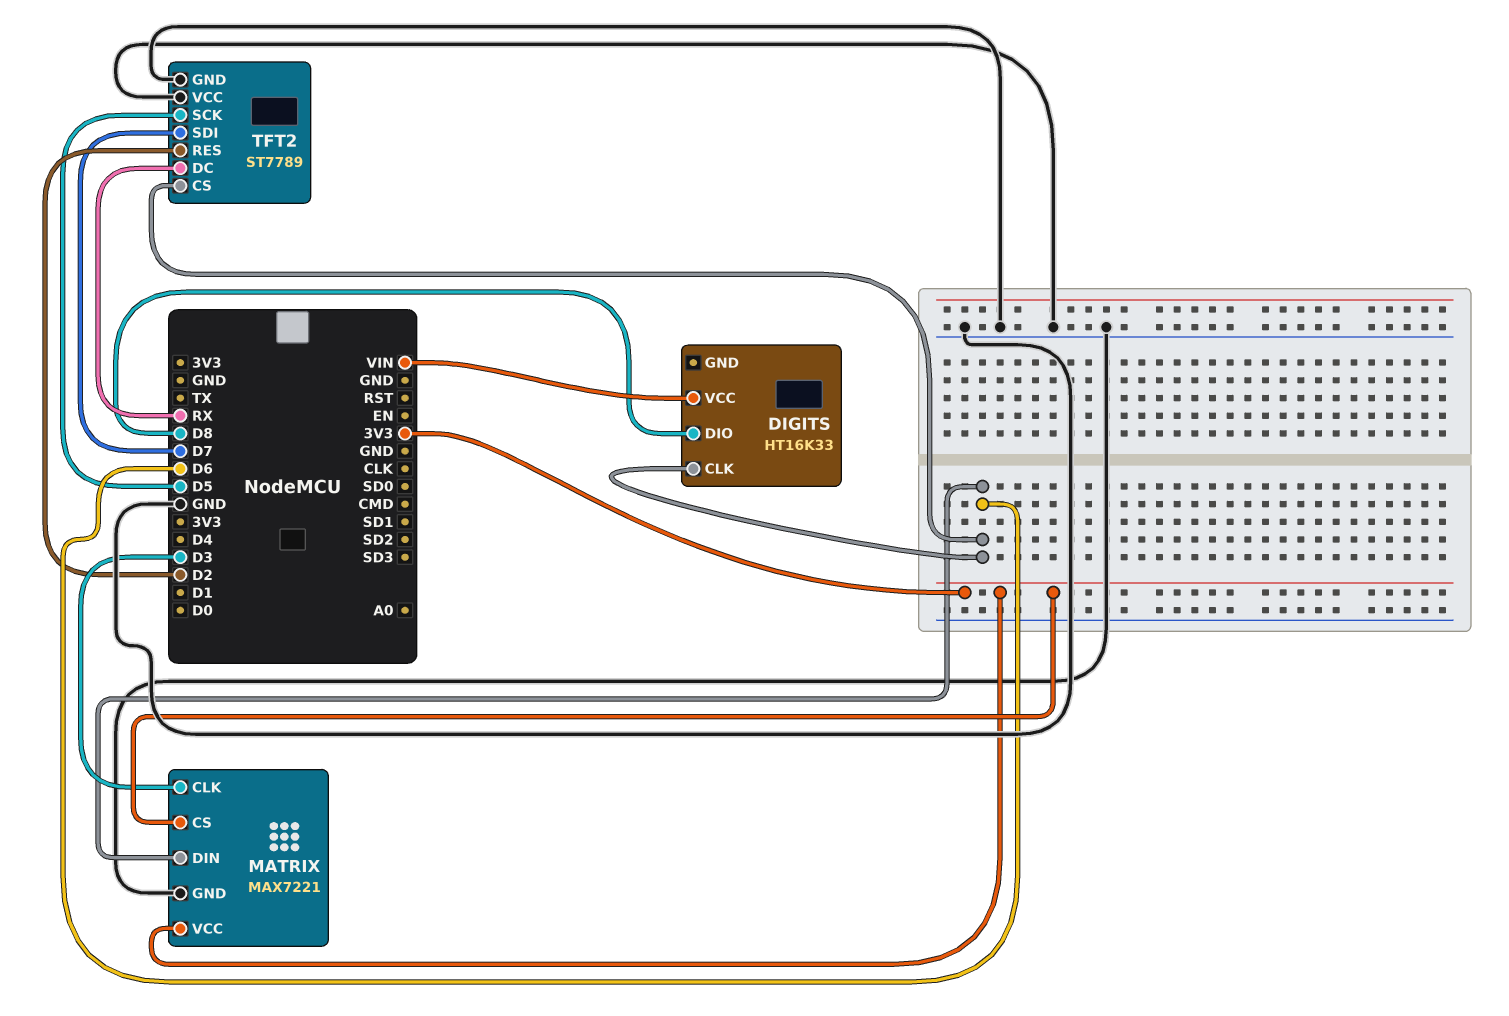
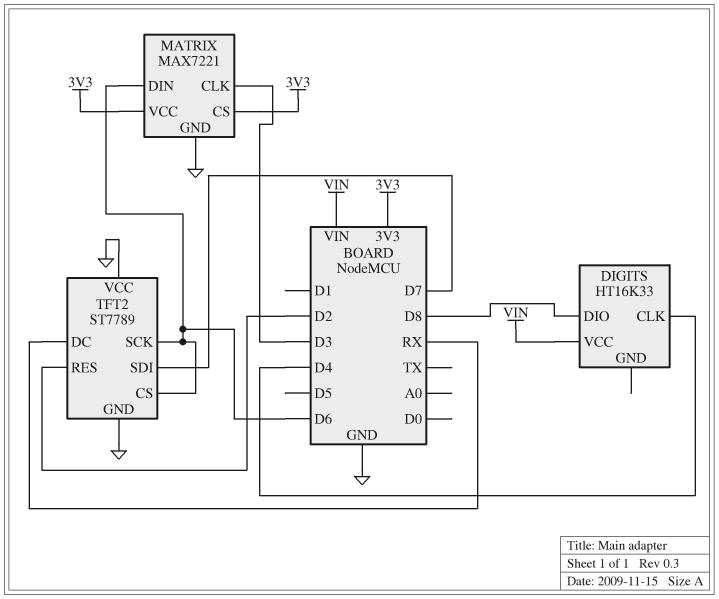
DIGITS pin CLK: D6 -> D4
TFT2 pin SCK: D5 -> D6

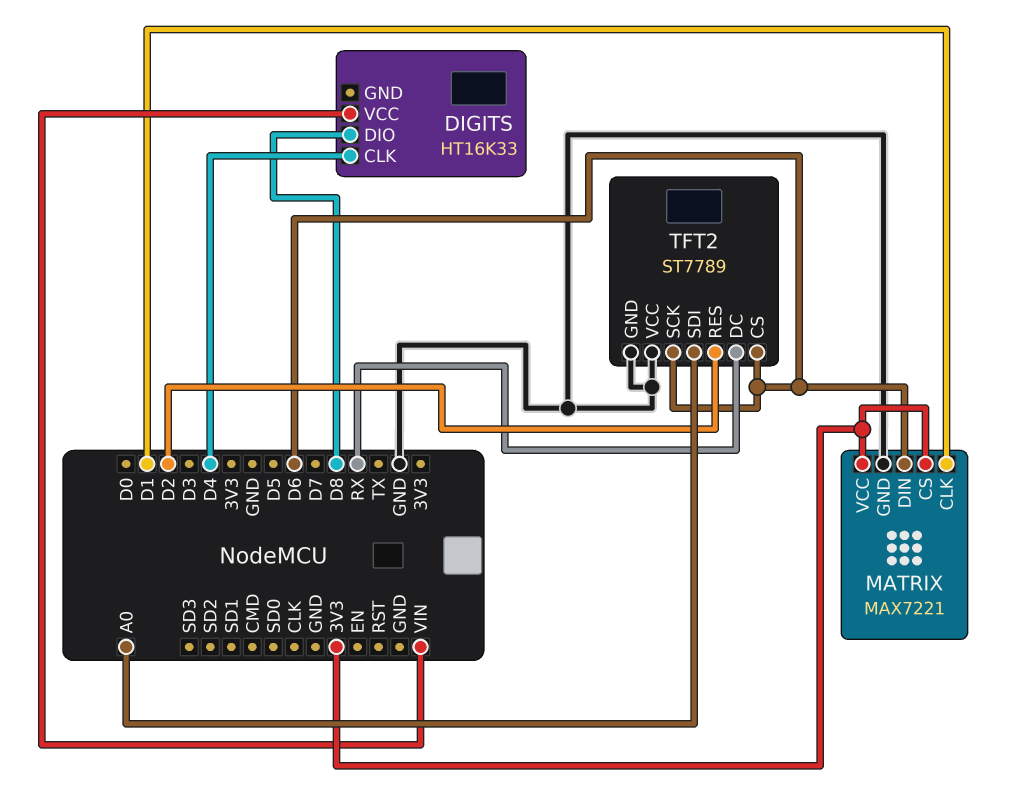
MATRIX pin CLK: D3 -> D1
TFT2 pin SDI: D7 -> A0

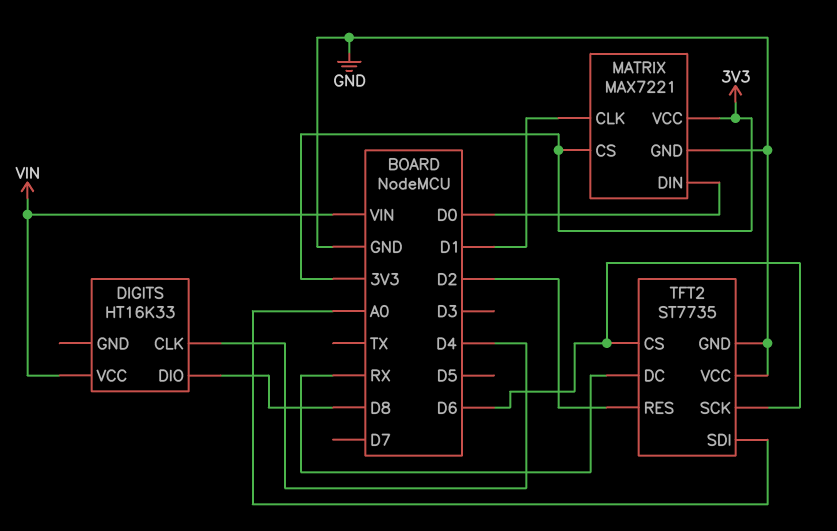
MATRIX pin DIN: D6 -> D0
TFT2: ST7789 -> ST7735

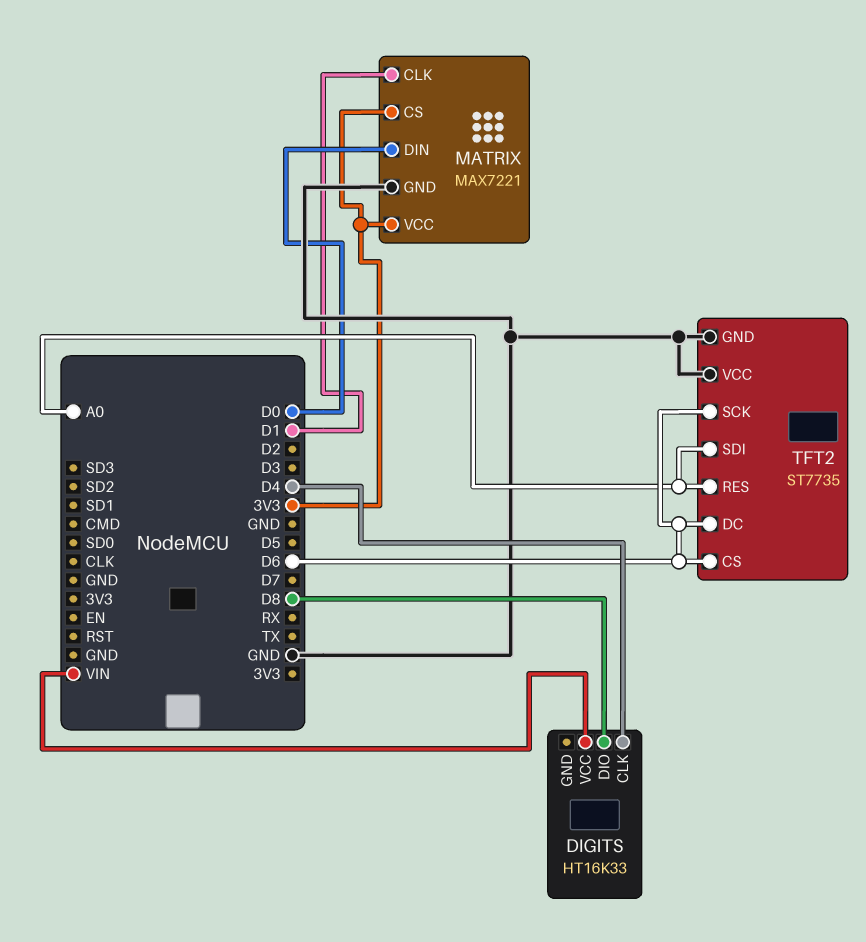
TFT2 pin DC: RX -> D6
TFT2 pin RES: D2 -> A0

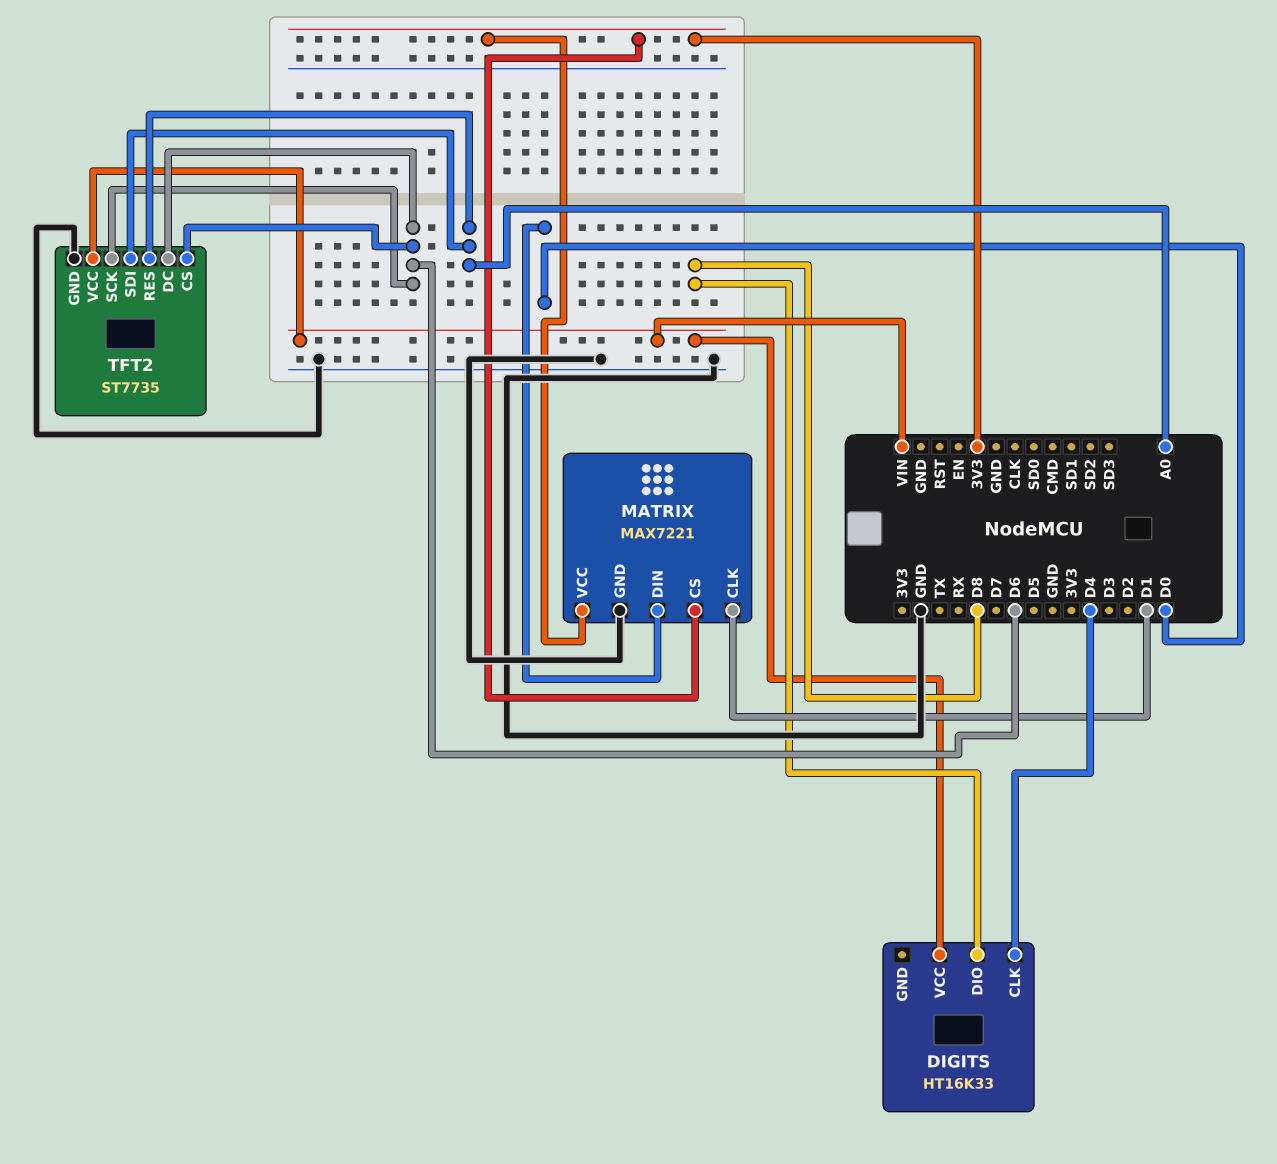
TFT2 pin VCC: GND -> VIN

